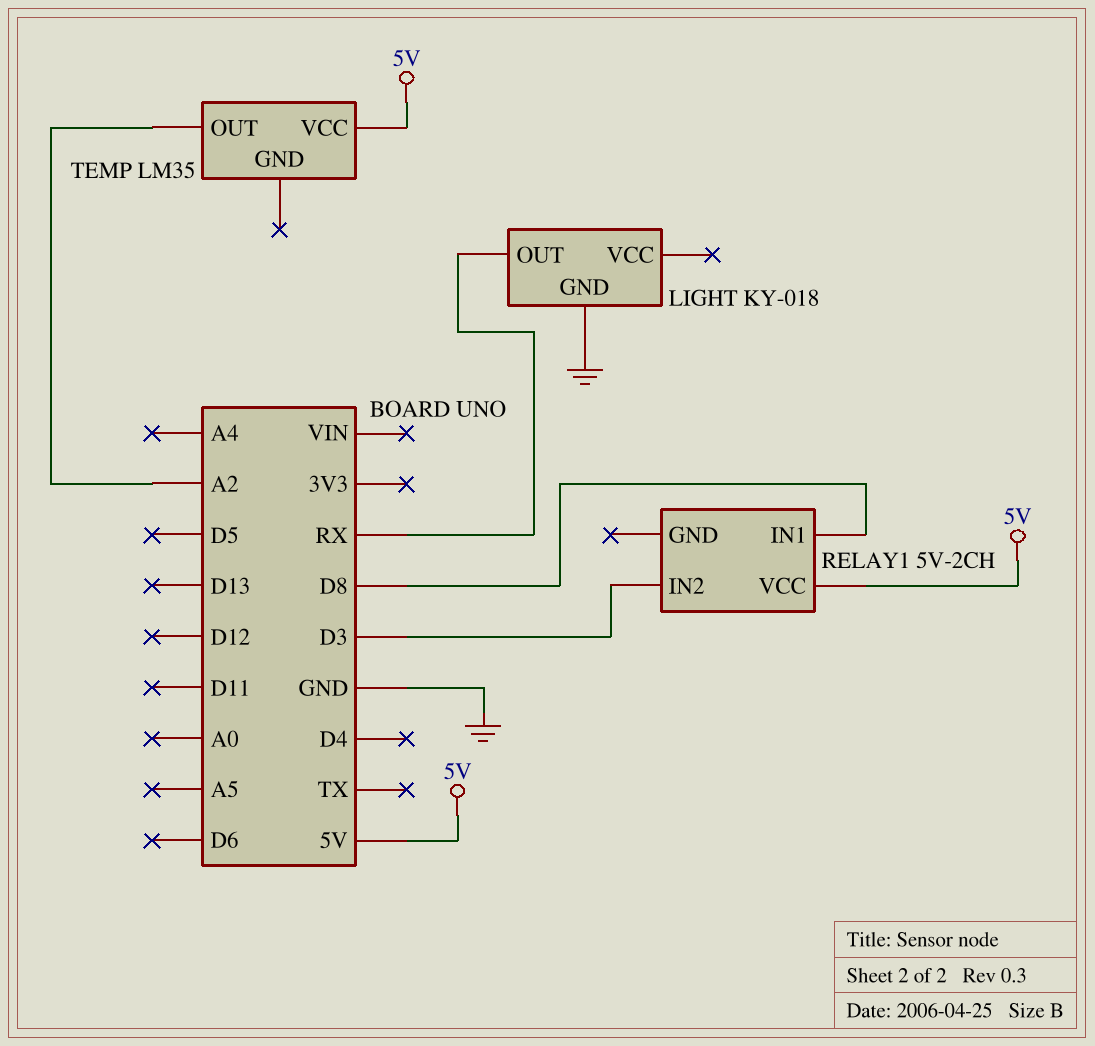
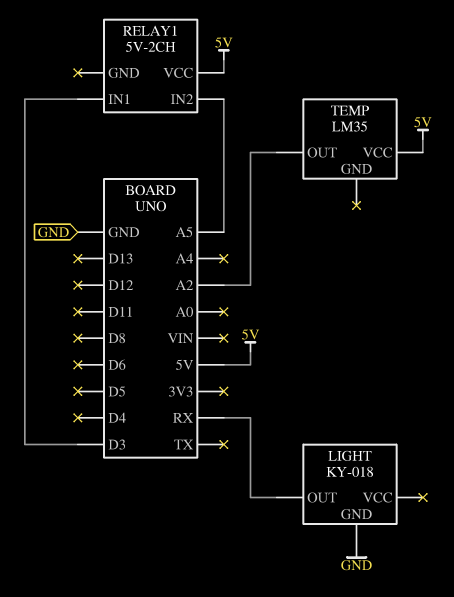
RELAY1 pin IN1: D8 -> D3
RELAY1 pin IN2: D3 -> A5

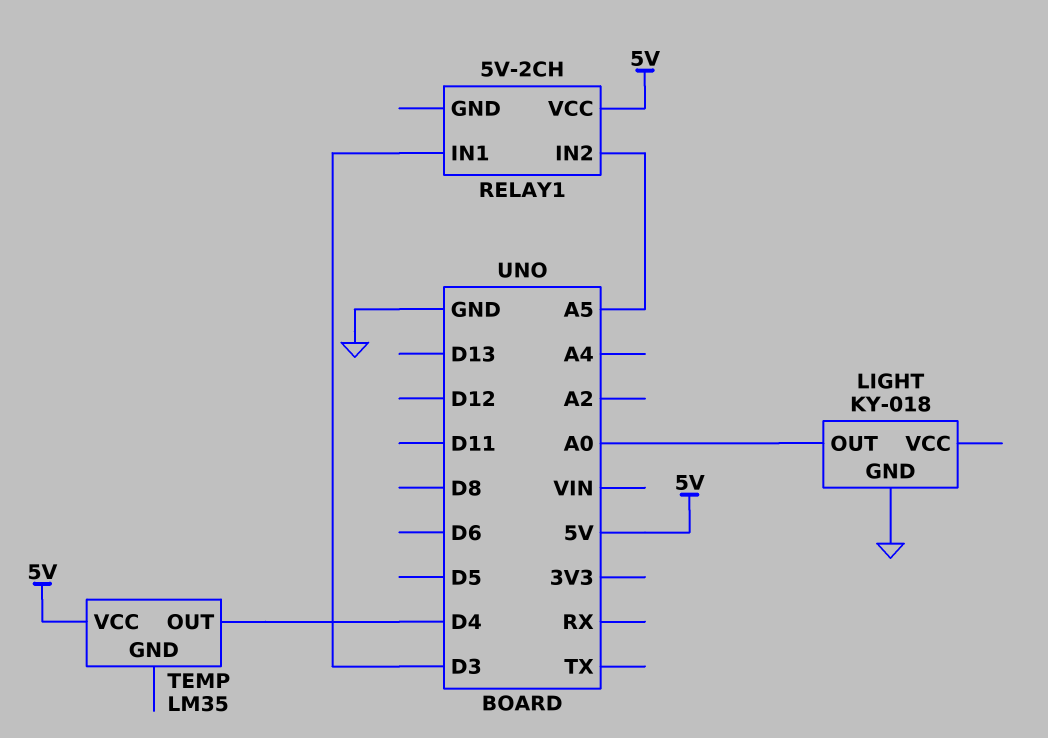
LIGHT pin OUT: RX -> A0
TEMP pin OUT: A2 -> D4

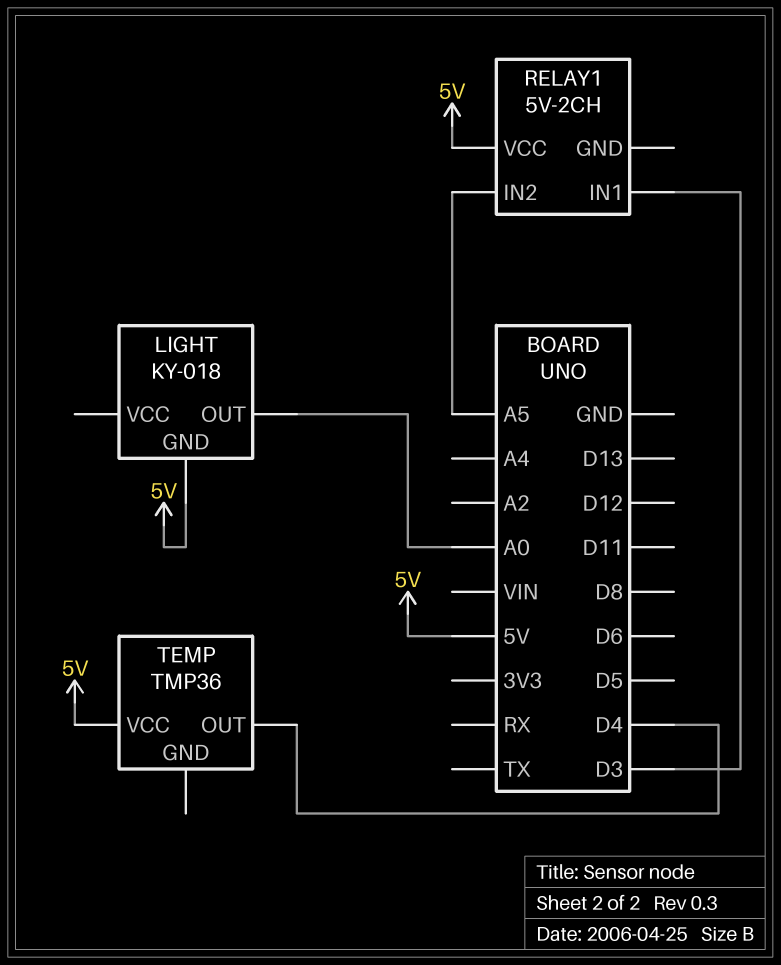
LIGHT pin GND: GND -> 5V
TEMP: LM35 -> TMP36

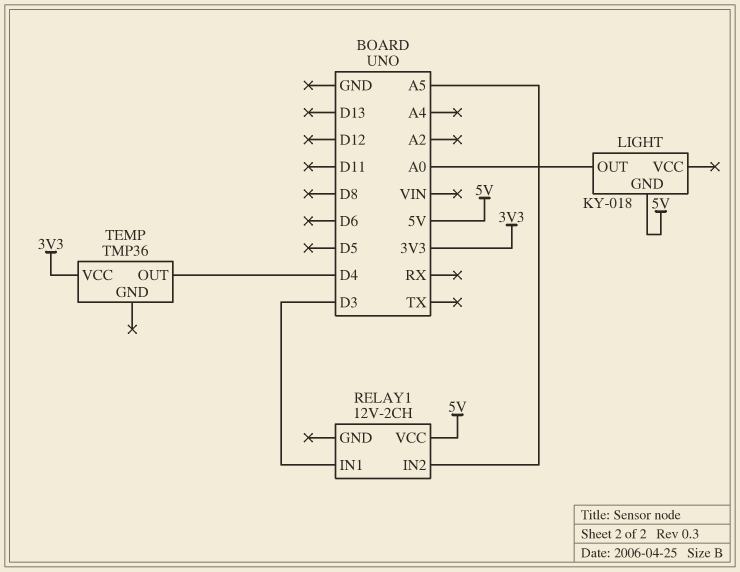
RELAY1: 5V-2CH -> 12V-2CH
TEMP pin VCC: 5V -> 3V3

